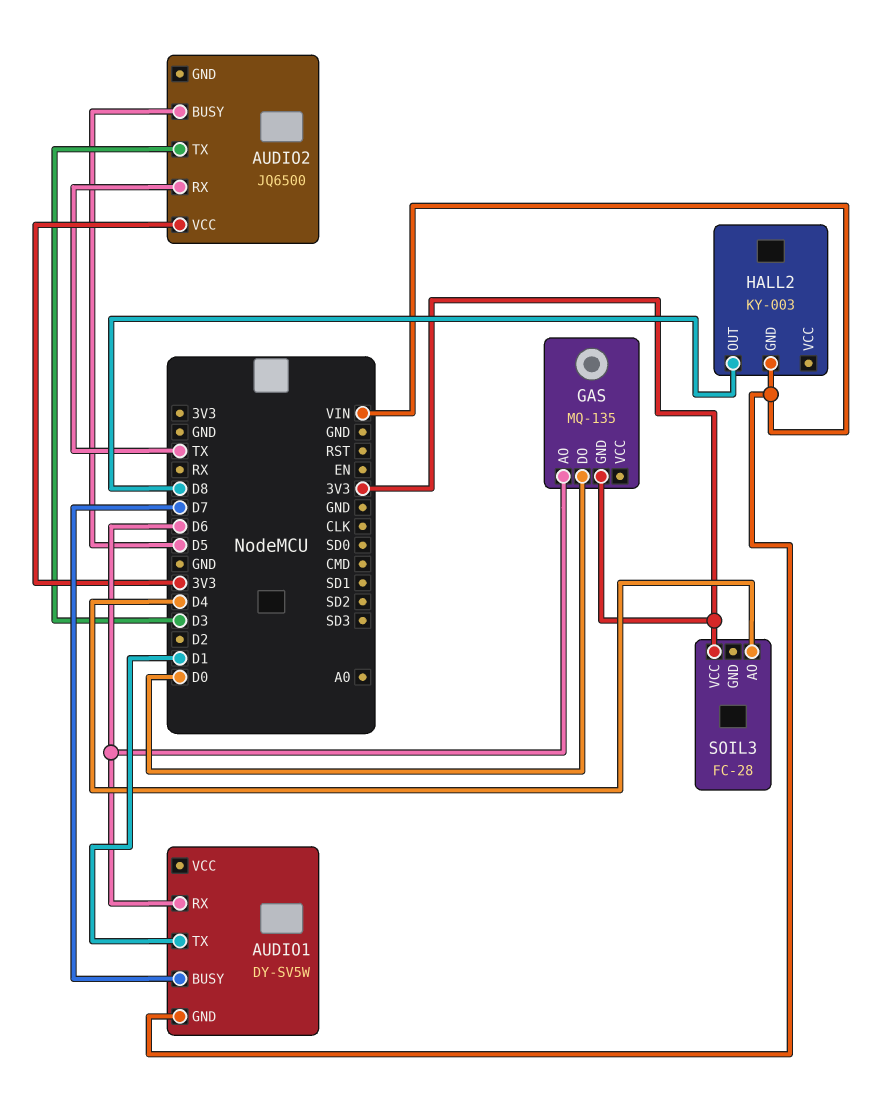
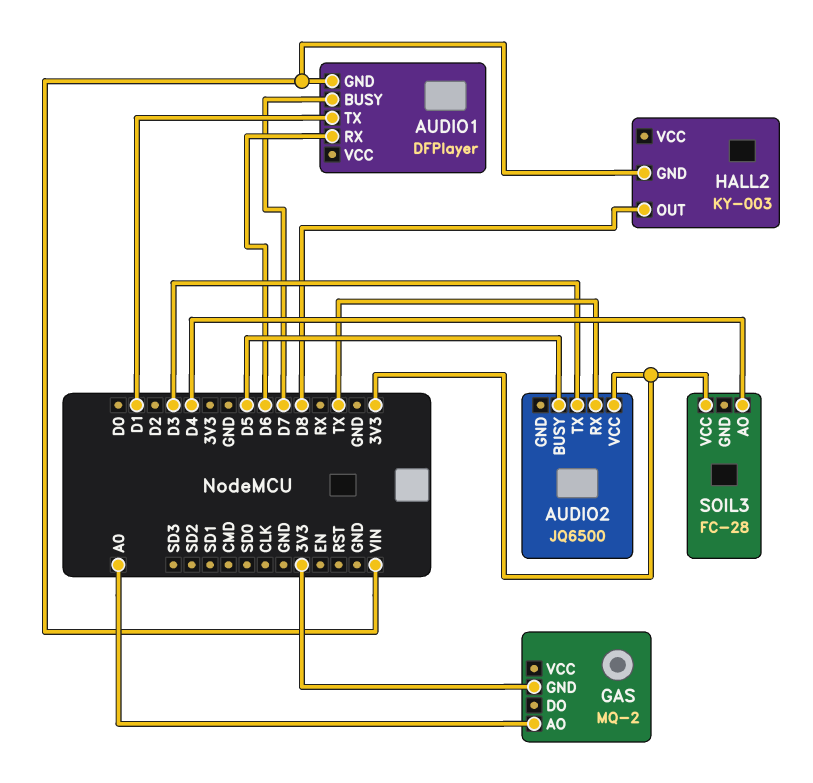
AUDIO1: DY-SV5W -> DFPlayer
GAS: MQ-135 -> MQ-2
GAS pin AO: D6 -> A0
GAS pin DO: D0 -> none

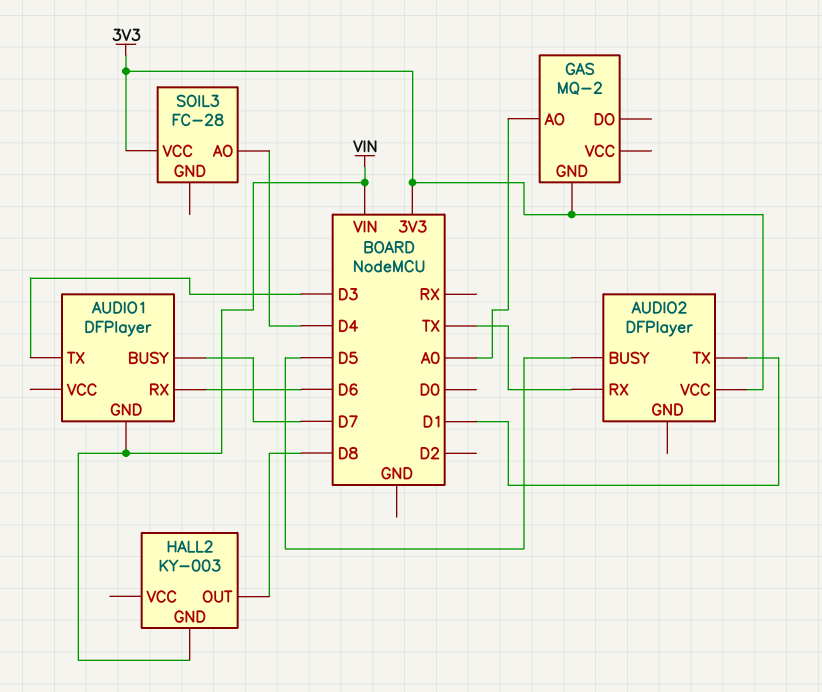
AUDIO1 pin TX: D1 -> D3
AUDIO2: JQ6500 -> DFPlayer
AUDIO2 pin TX: D3 -> D1

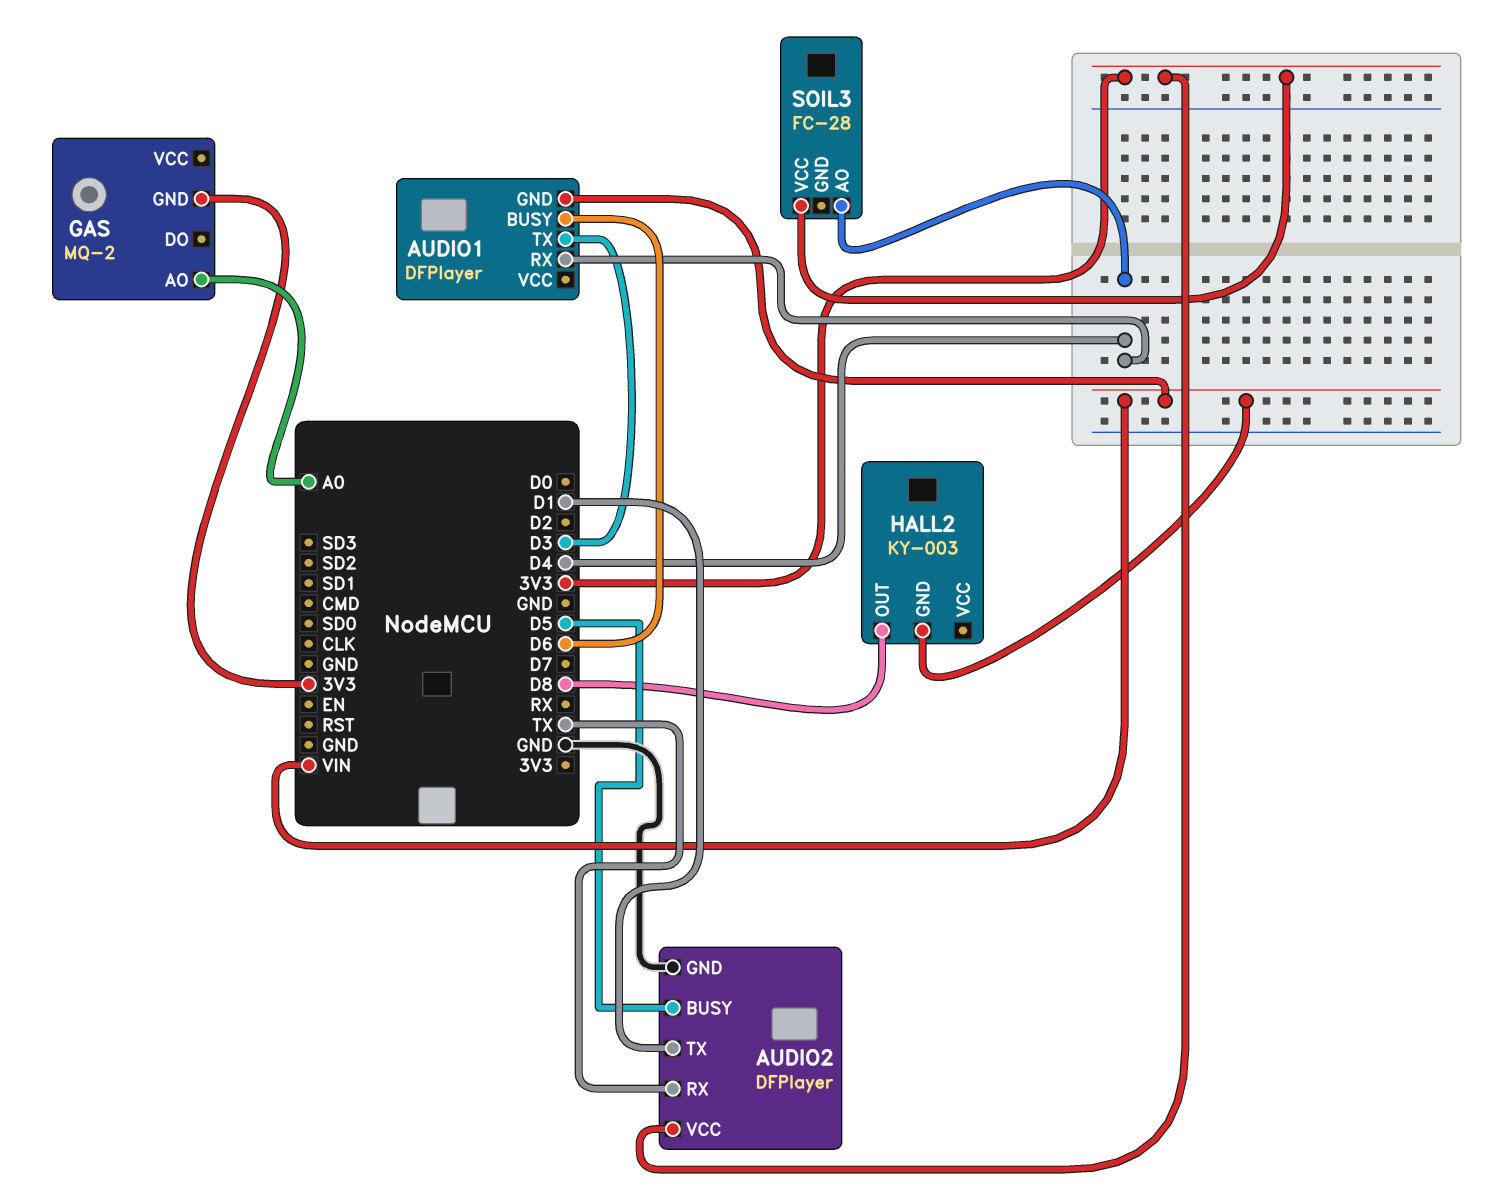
AUDIO1 pin BUSY: D7 -> D6
AUDIO1 pin RX: D6 -> D4
AUDIO2 pin GND: none -> GND

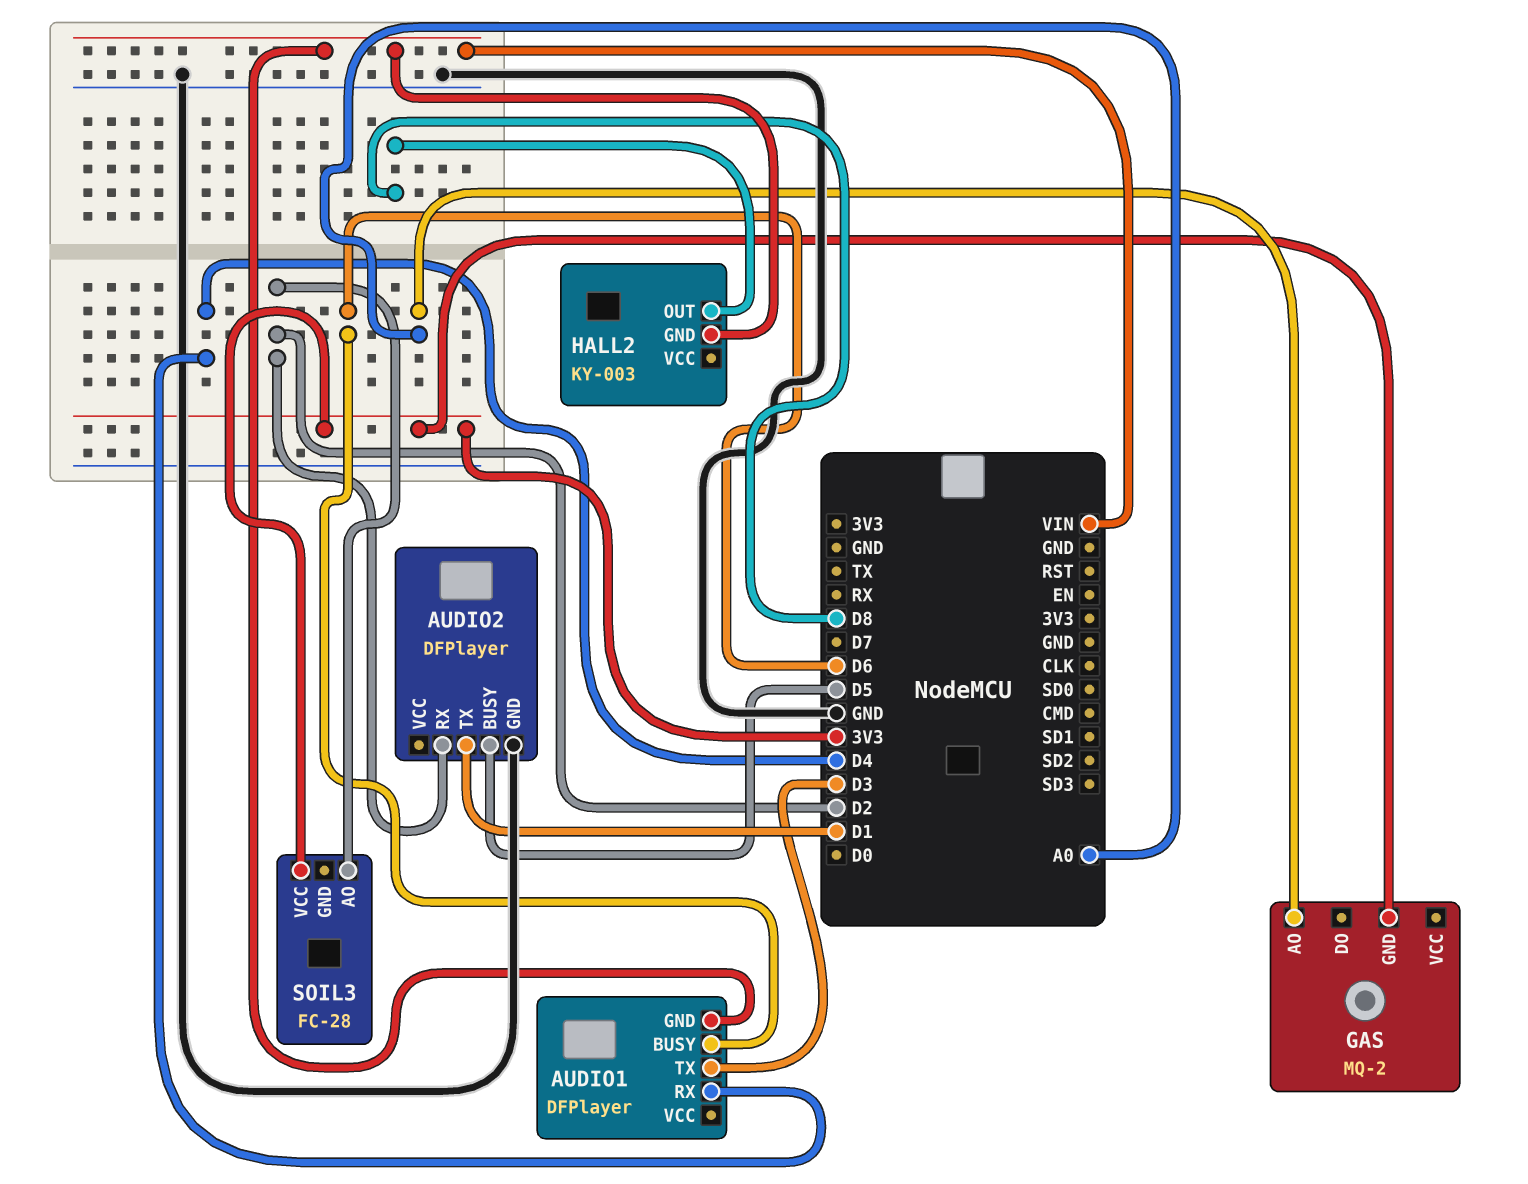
AUDIO2 pin RX: TX -> D2
AUDIO2 pin VCC: 3V3 -> none
SOIL3 pin AO: D4 -> D2

